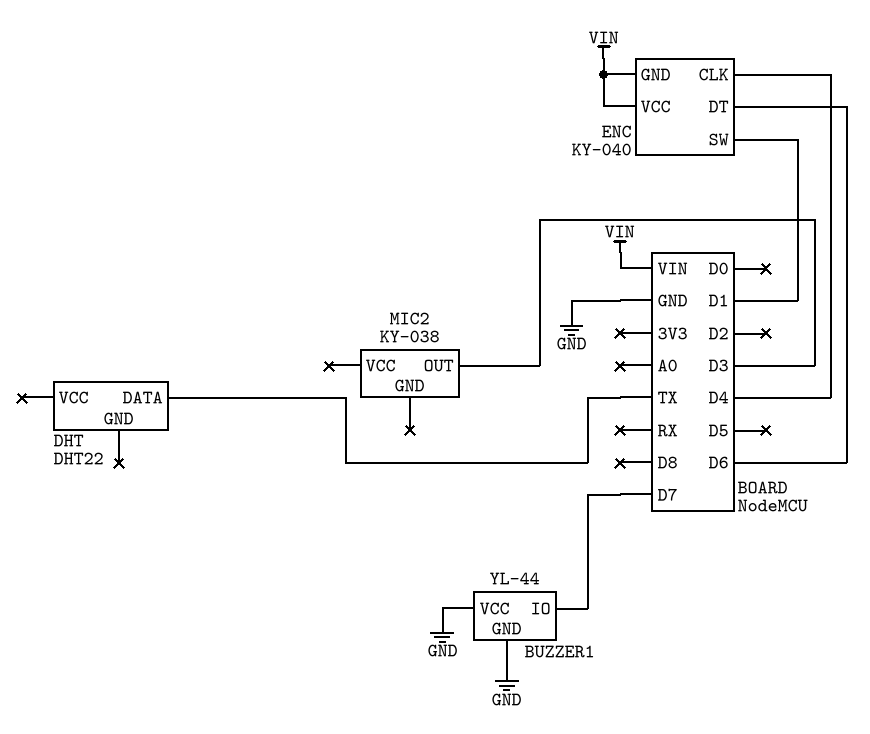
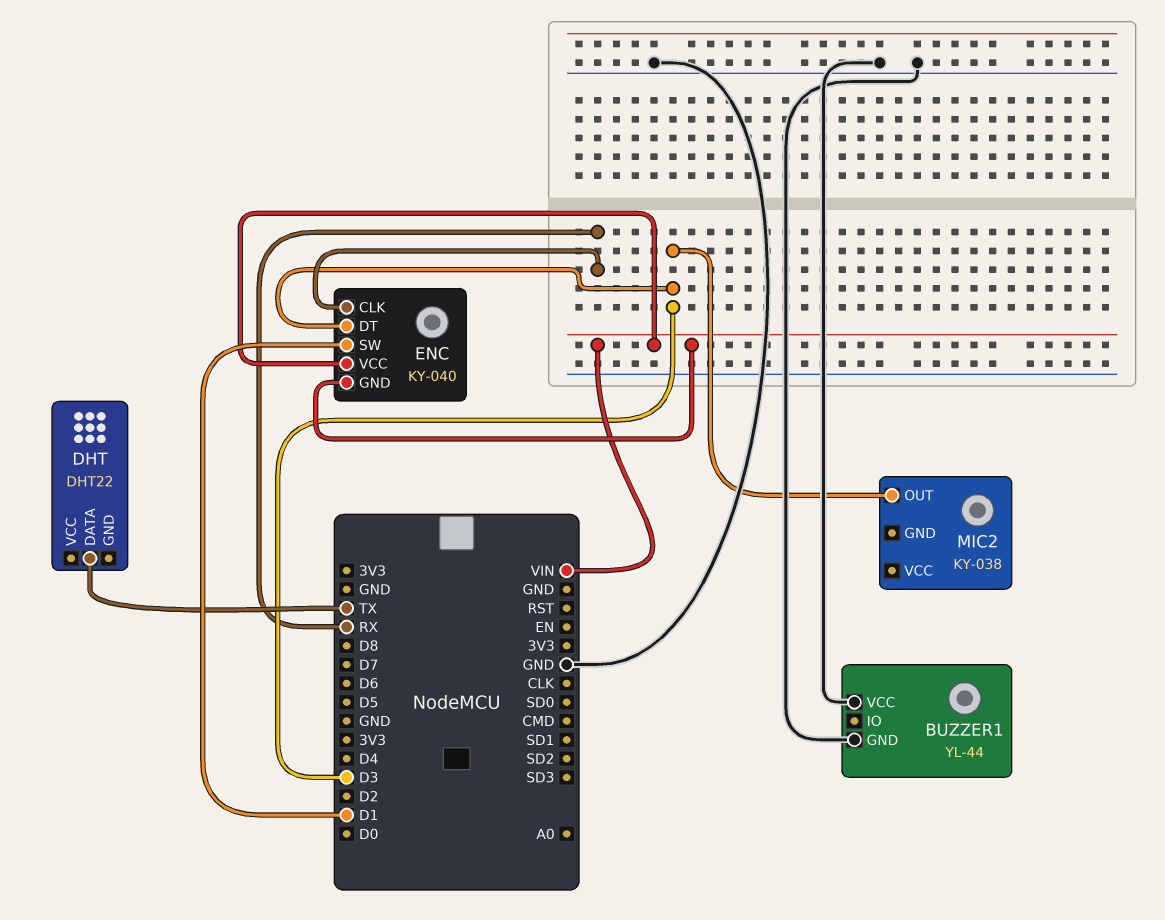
BUZZER1 pin IO: D7 -> none
ENC pin CLK: D4 -> RX
ENC pin DT: D6 -> D3

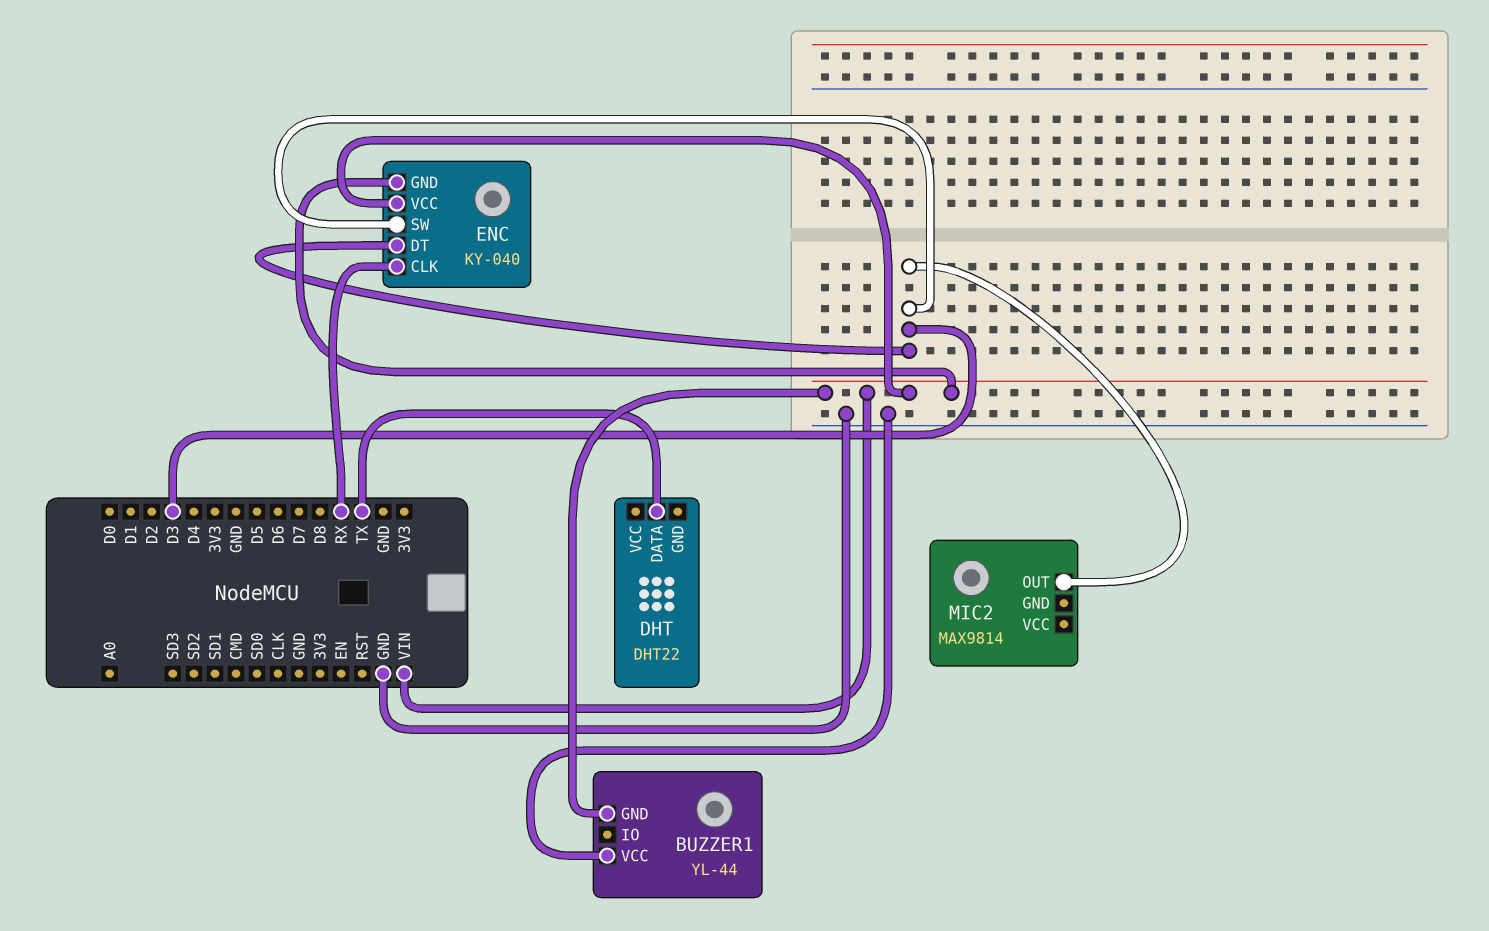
BUZZER1 pin GND: GND -> VIN
ENC pin SW: D1 -> D3
MIC2: KY-038 -> MAX9814

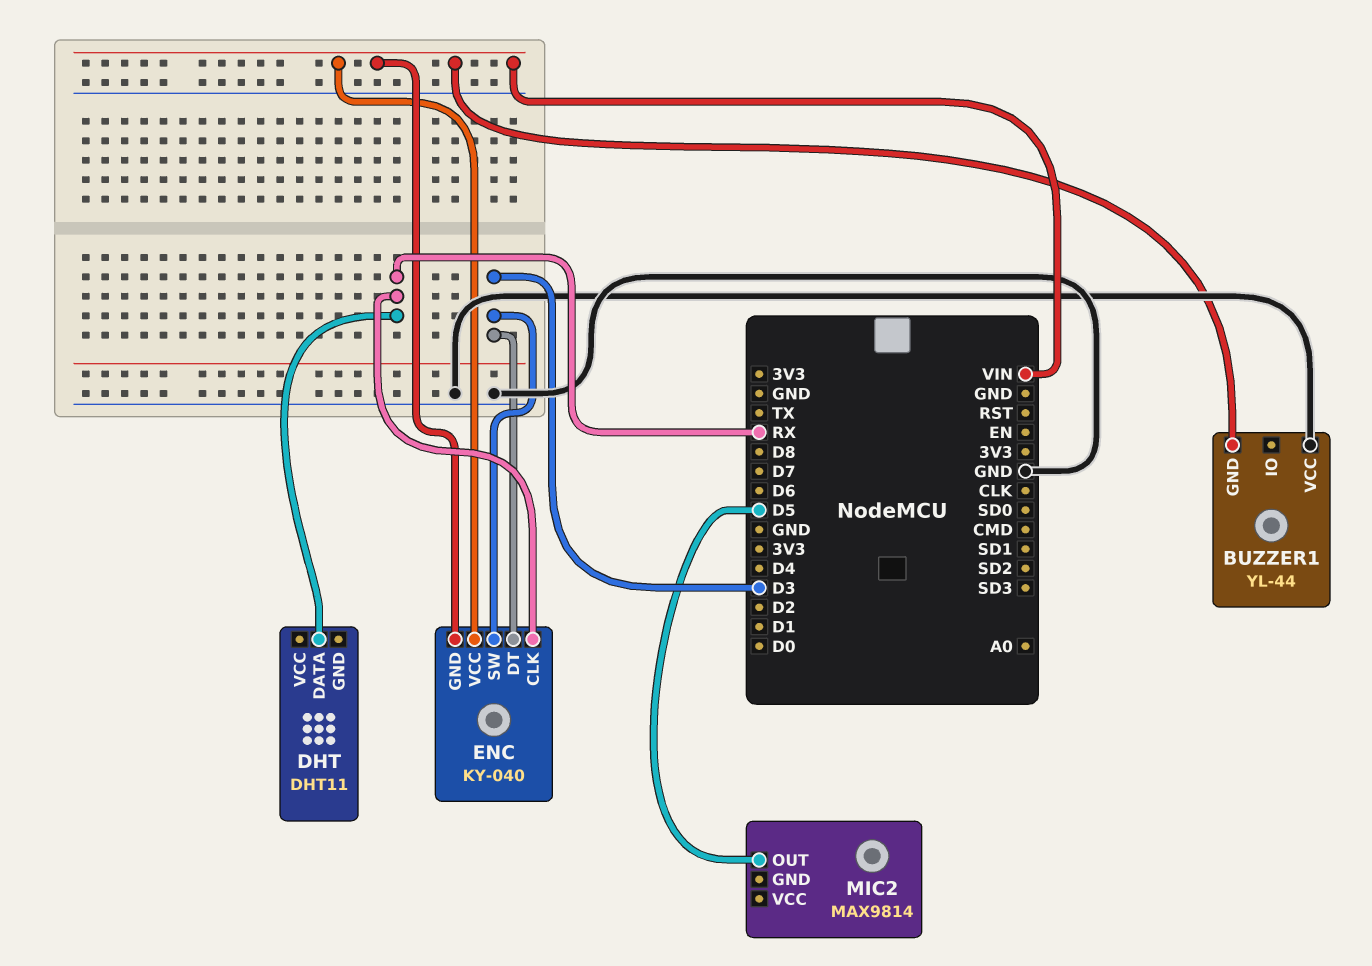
DHT: DHT22 -> DHT11
DHT pin DATA: TX -> RX
MIC2 pin OUT: D3 -> D5

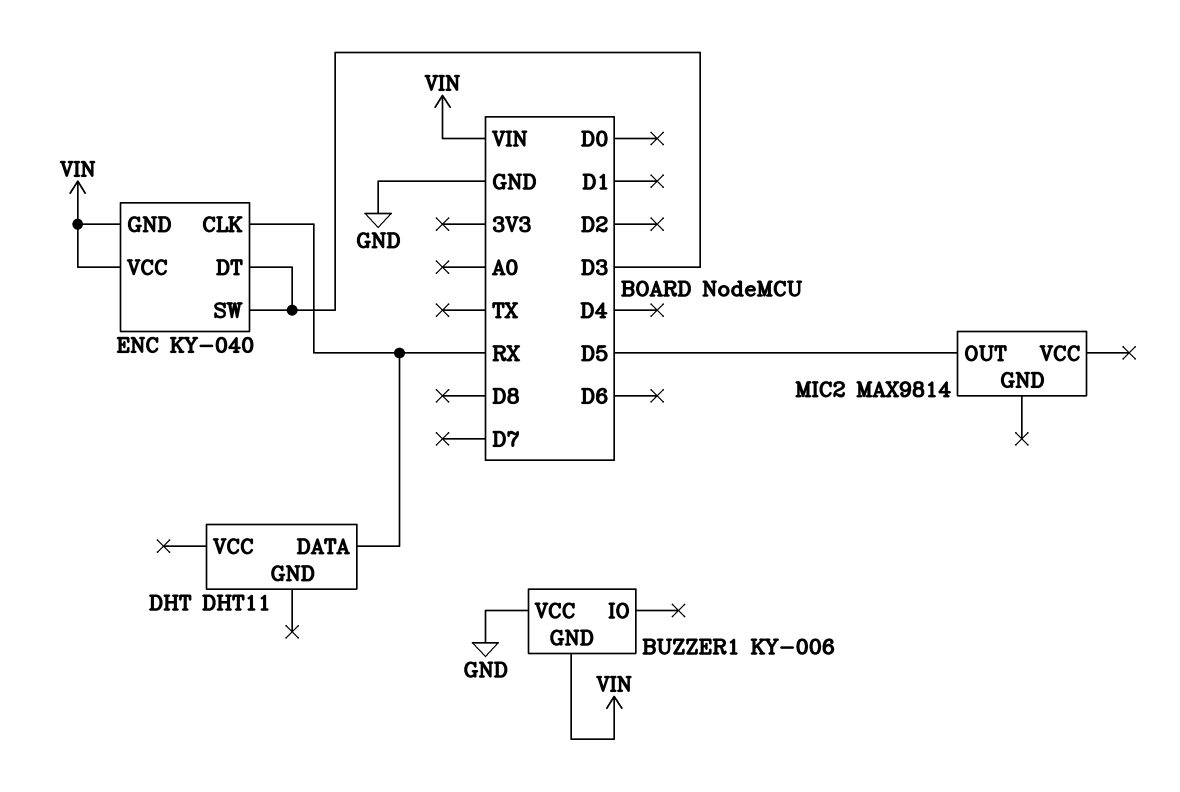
BUZZER1: YL-44 -> KY-006

